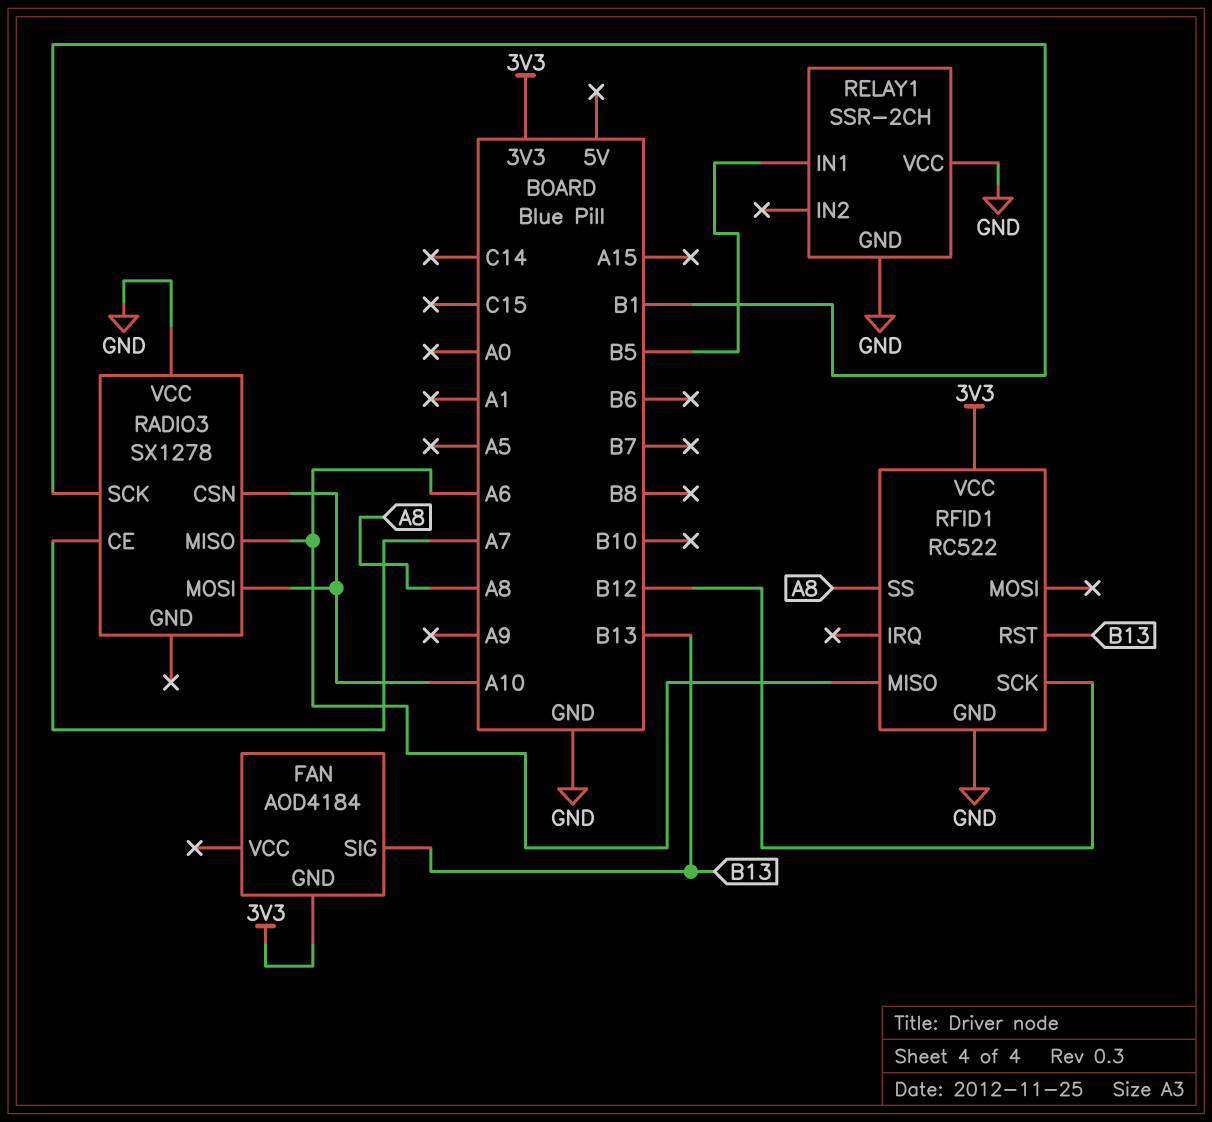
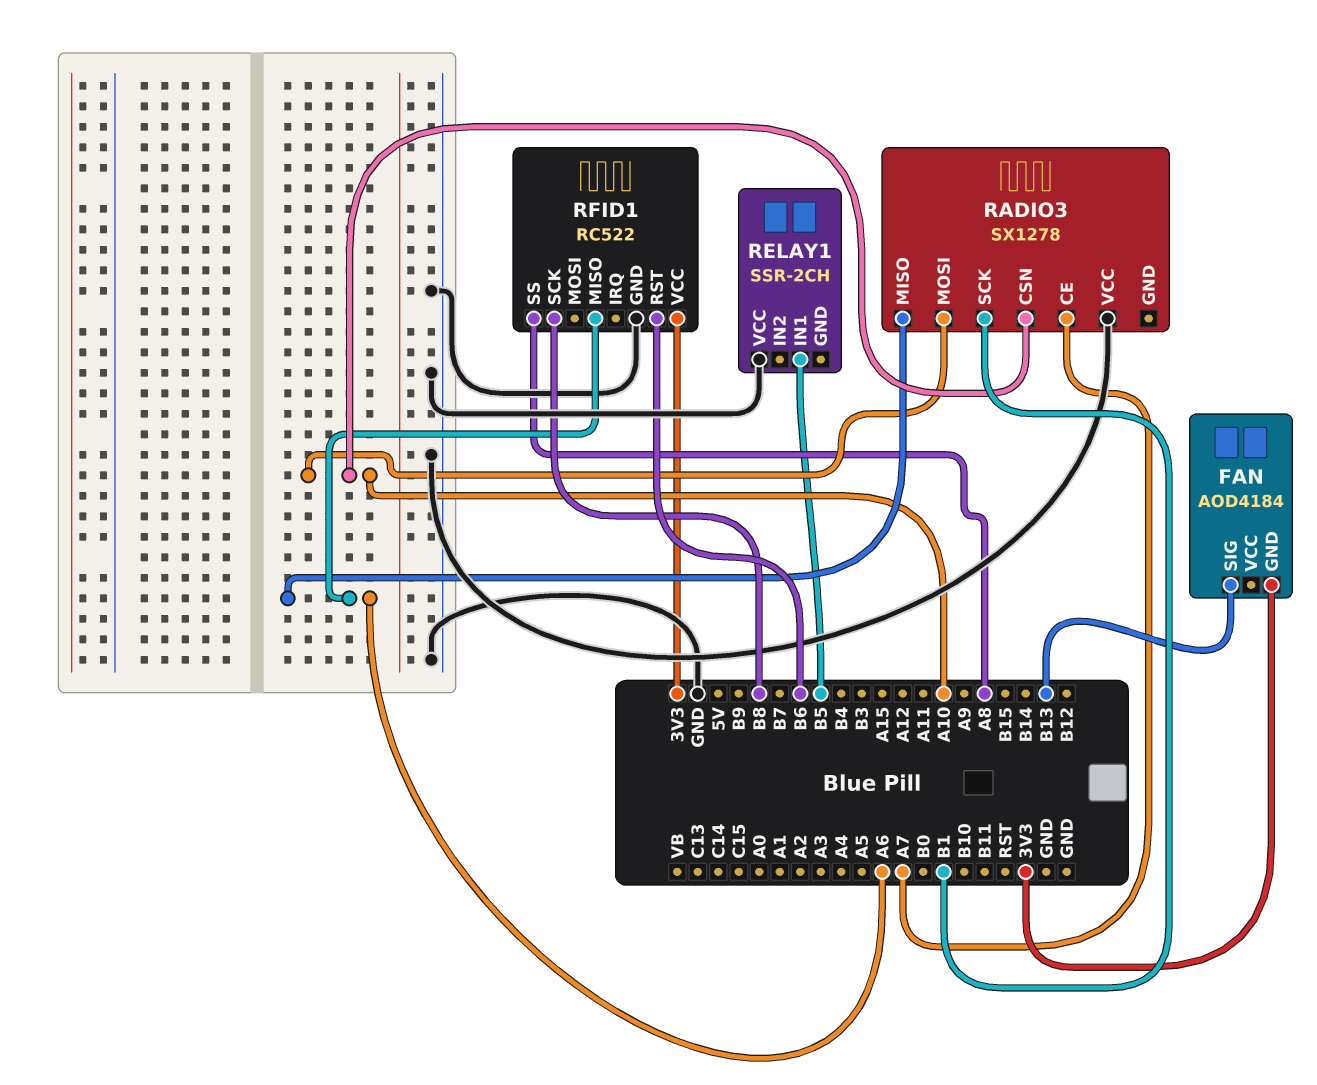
RELAY1 pin GND: GND -> none
RFID1 pin RST: B13 -> B6
RFID1 pin SCK: B12 -> B8

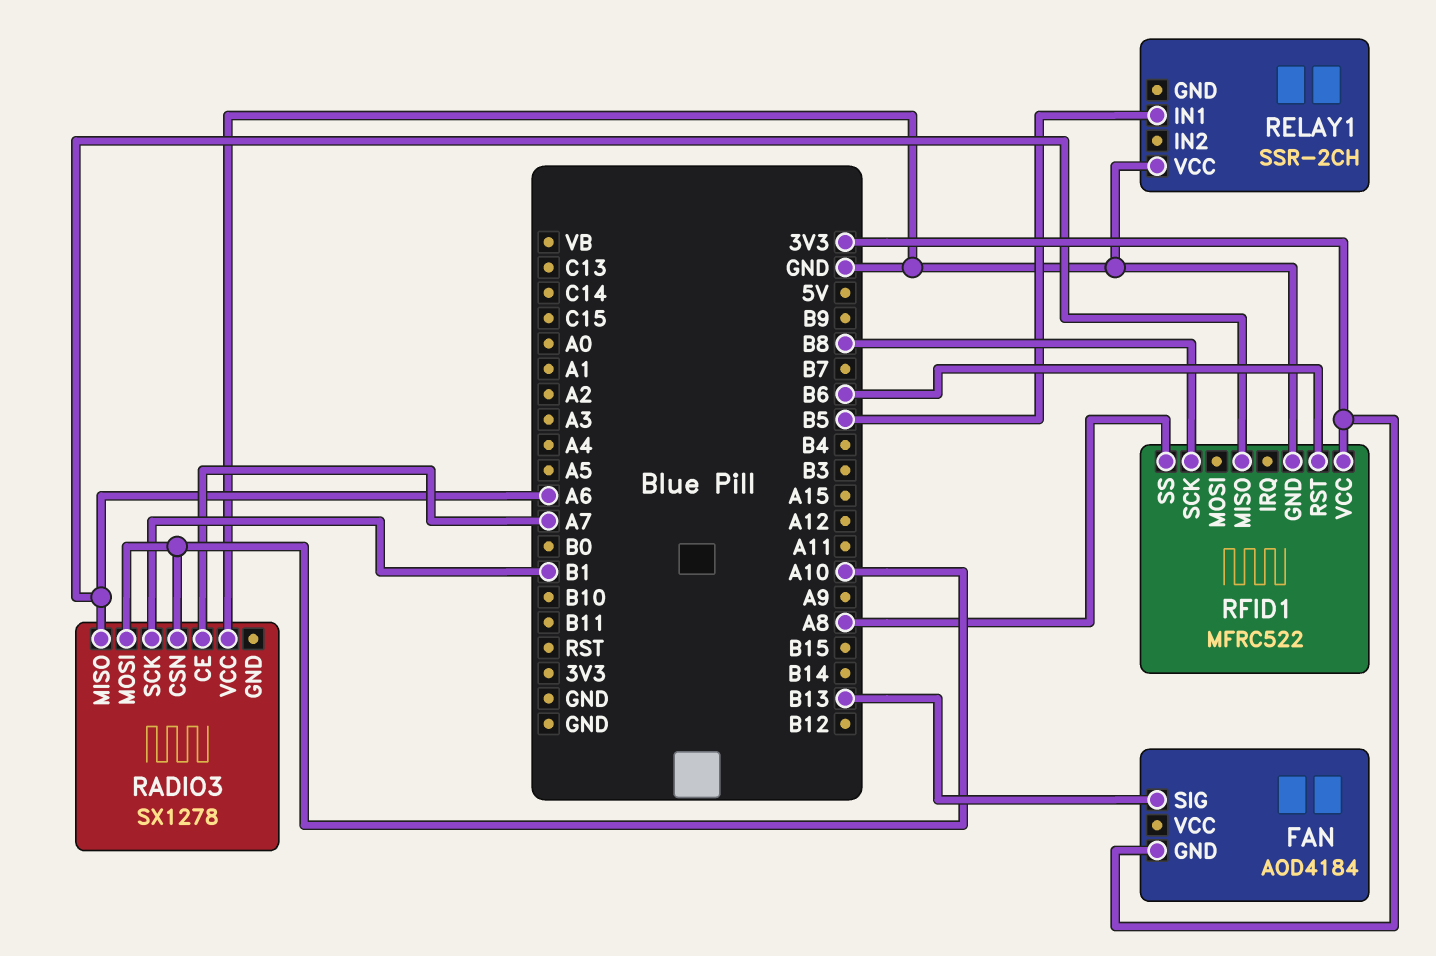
RFID1: RC522 -> MFRC522

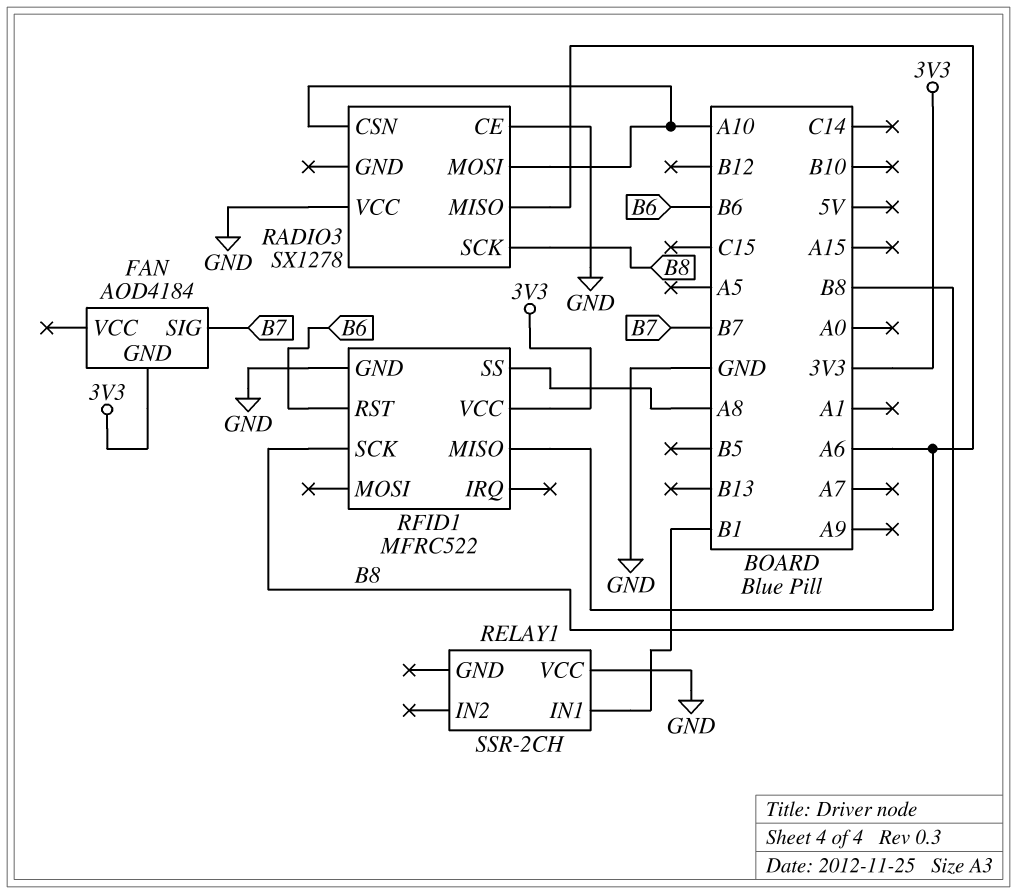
FAN pin SIG: B13 -> B7
RADIO3 pin CE: A7 -> GND
RADIO3 pin SCK: B1 -> B8
RELAY1 pin IN1: B5 -> B1

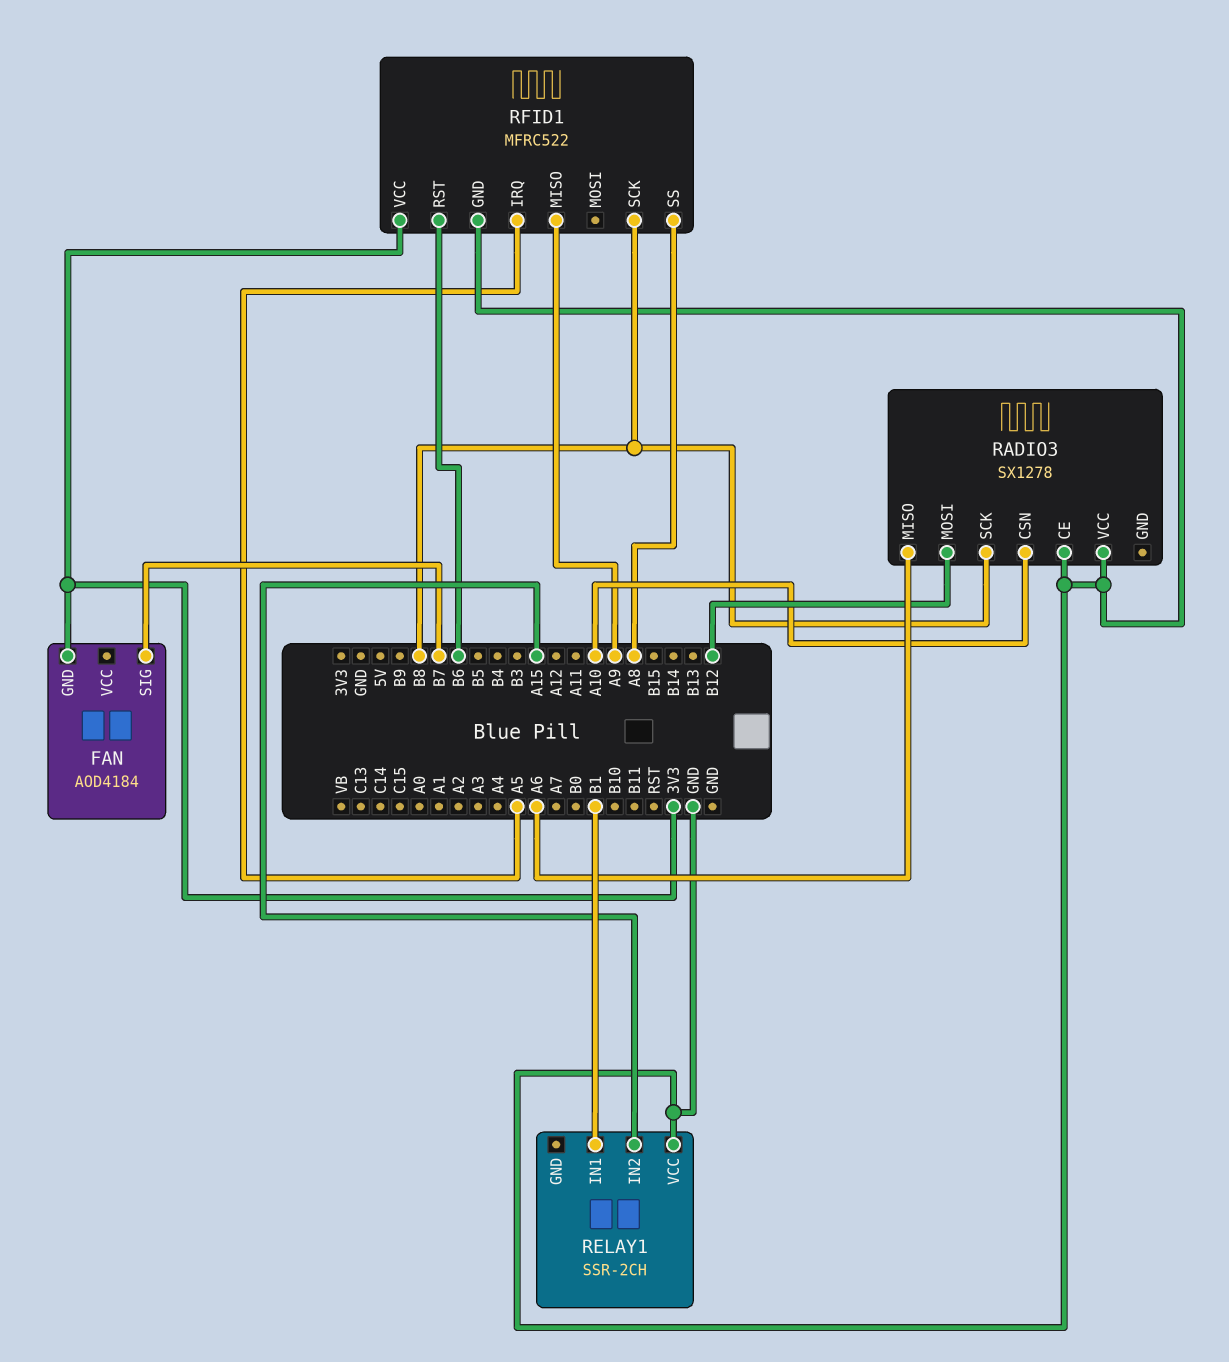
RADIO3 pin MOSI: A10 -> B12
RELAY1 pin IN2: none -> A15
RFID1 pin IRQ: none -> A5
RFID1 pin MISO: A6 -> A9

